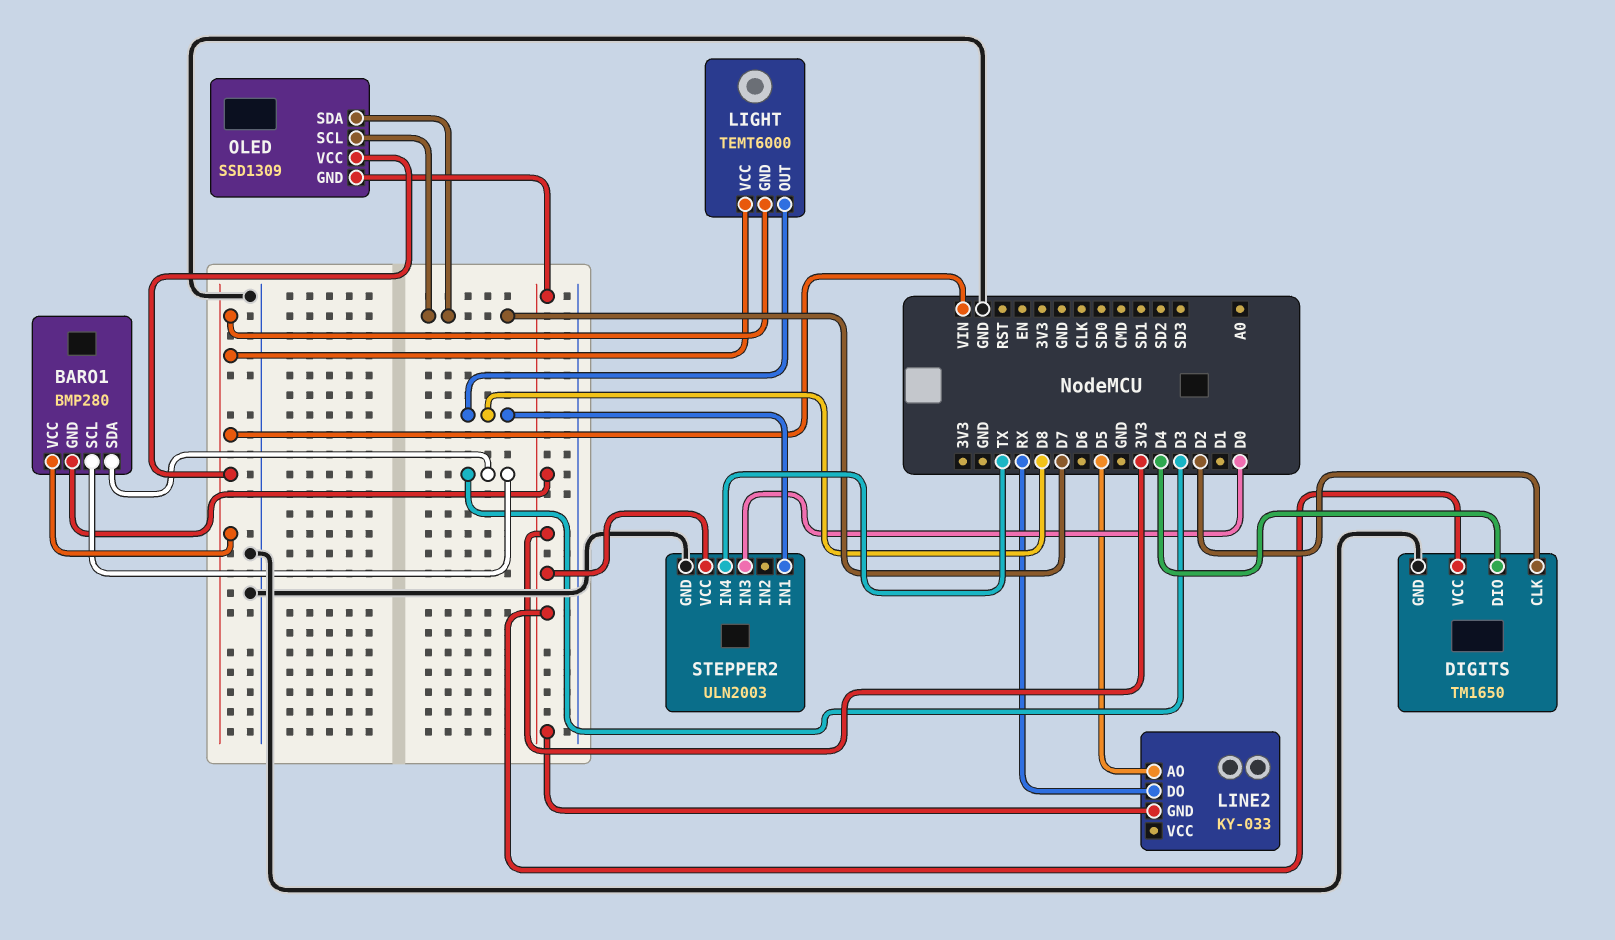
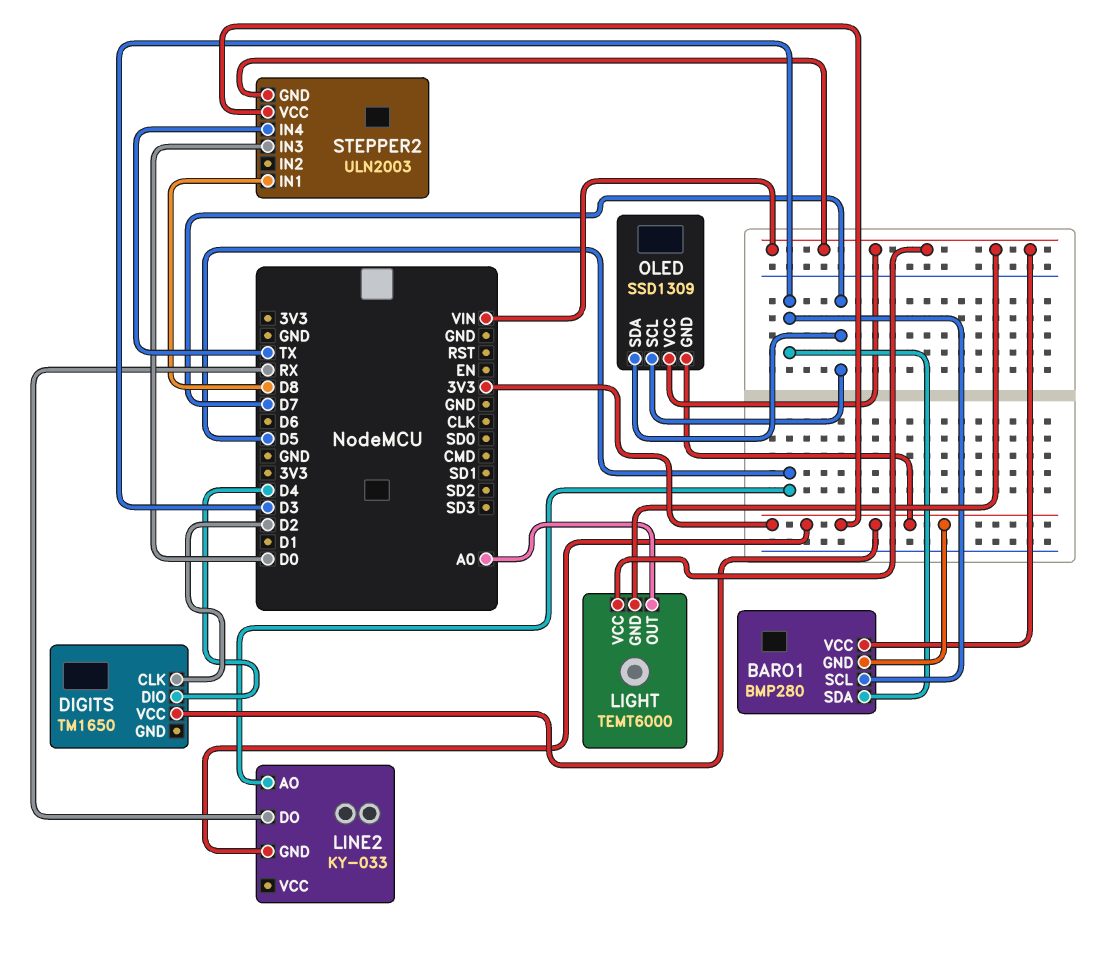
DIGITS pin GND: GND -> none
LIGHT pin OUT: D8 -> A0
STEPPER2 pin GND: GND -> VIN

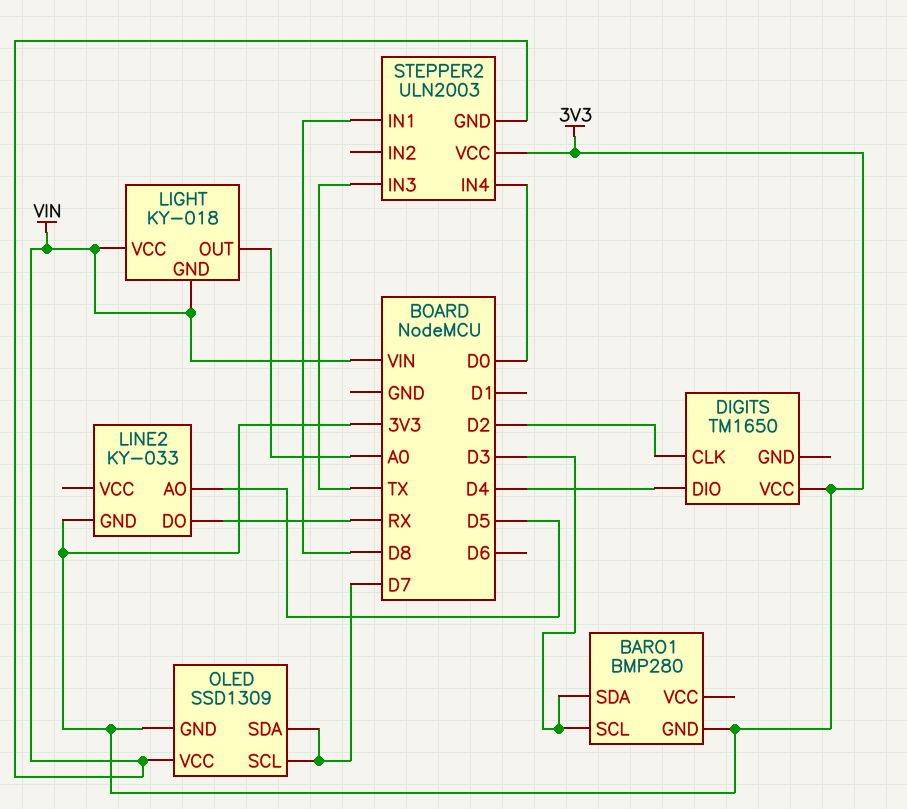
BARO1 pin VCC: VIN -> none
LIGHT: TEMT6000 -> KY-018
STEPPER2 pin IN3: D0 -> TX
STEPPER2 pin IN4: TX -> D0

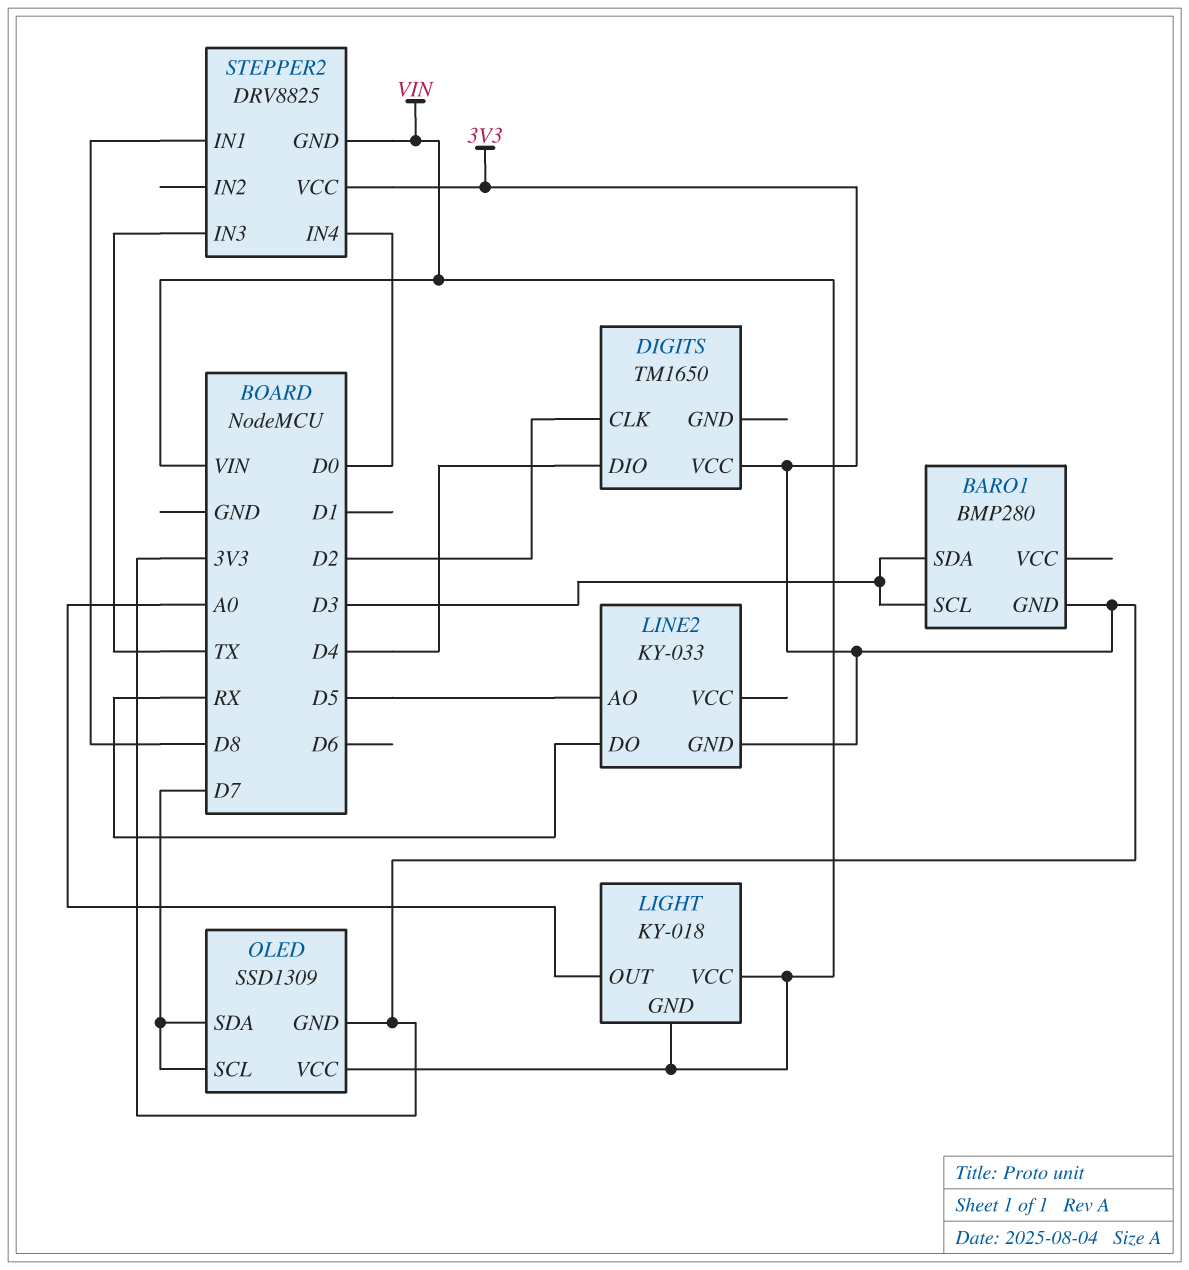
STEPPER2: ULN2003 -> DRV8825

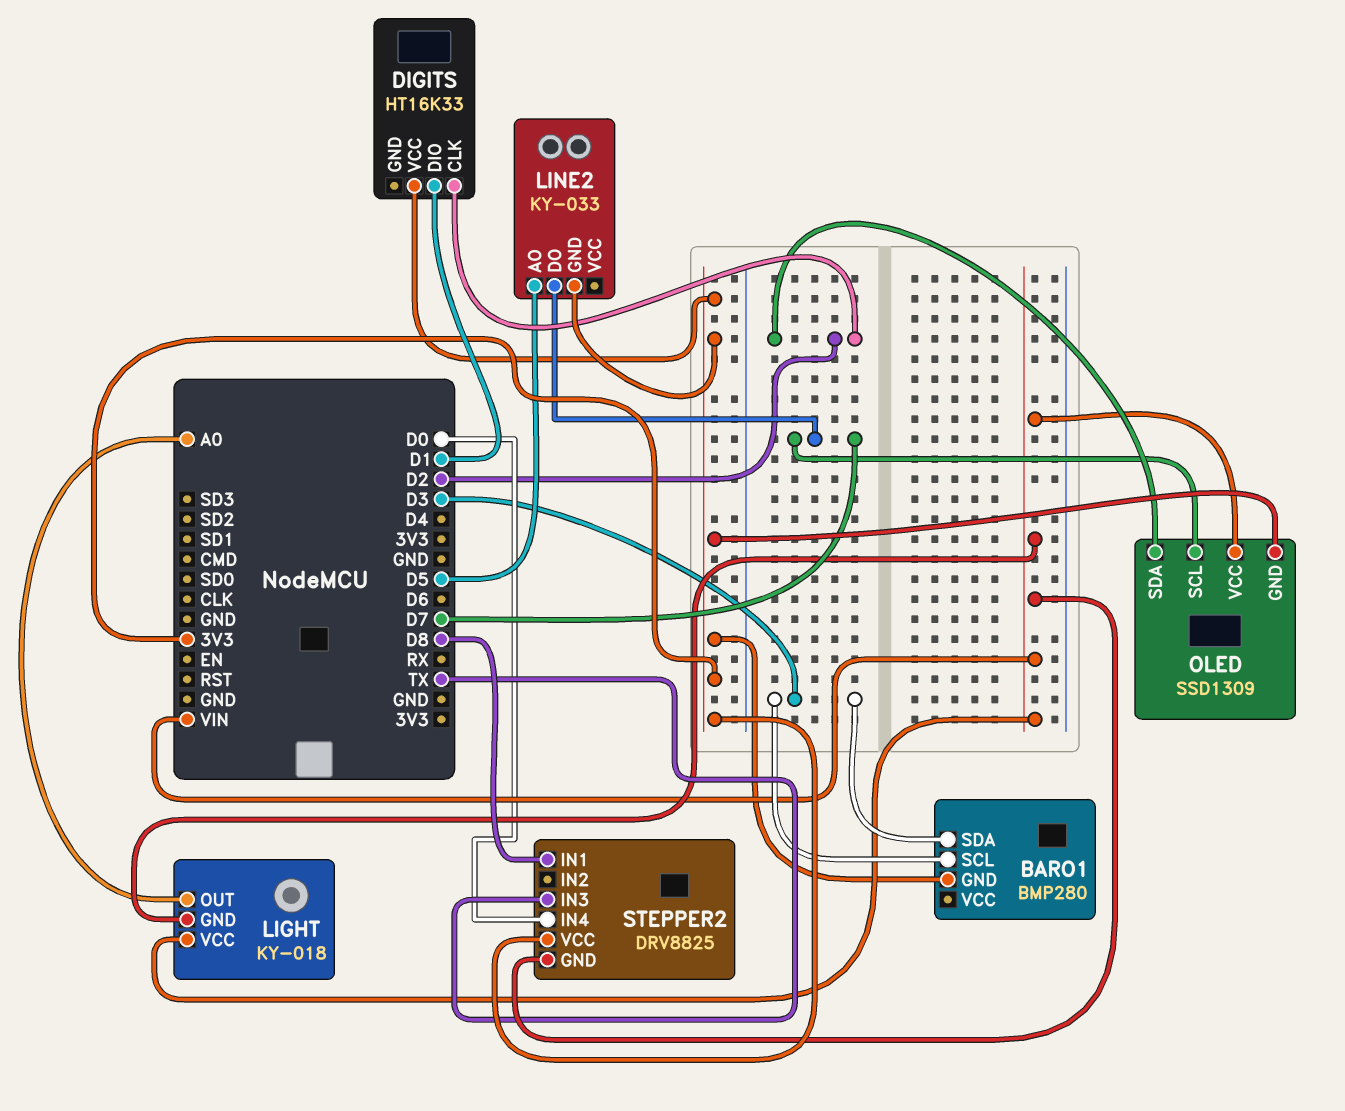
DIGITS: TM1650 -> HT16K33
DIGITS pin DIO: D4 -> D1
LINE2 pin DO: RX -> D7
OLED pin SDA: D7 -> D2

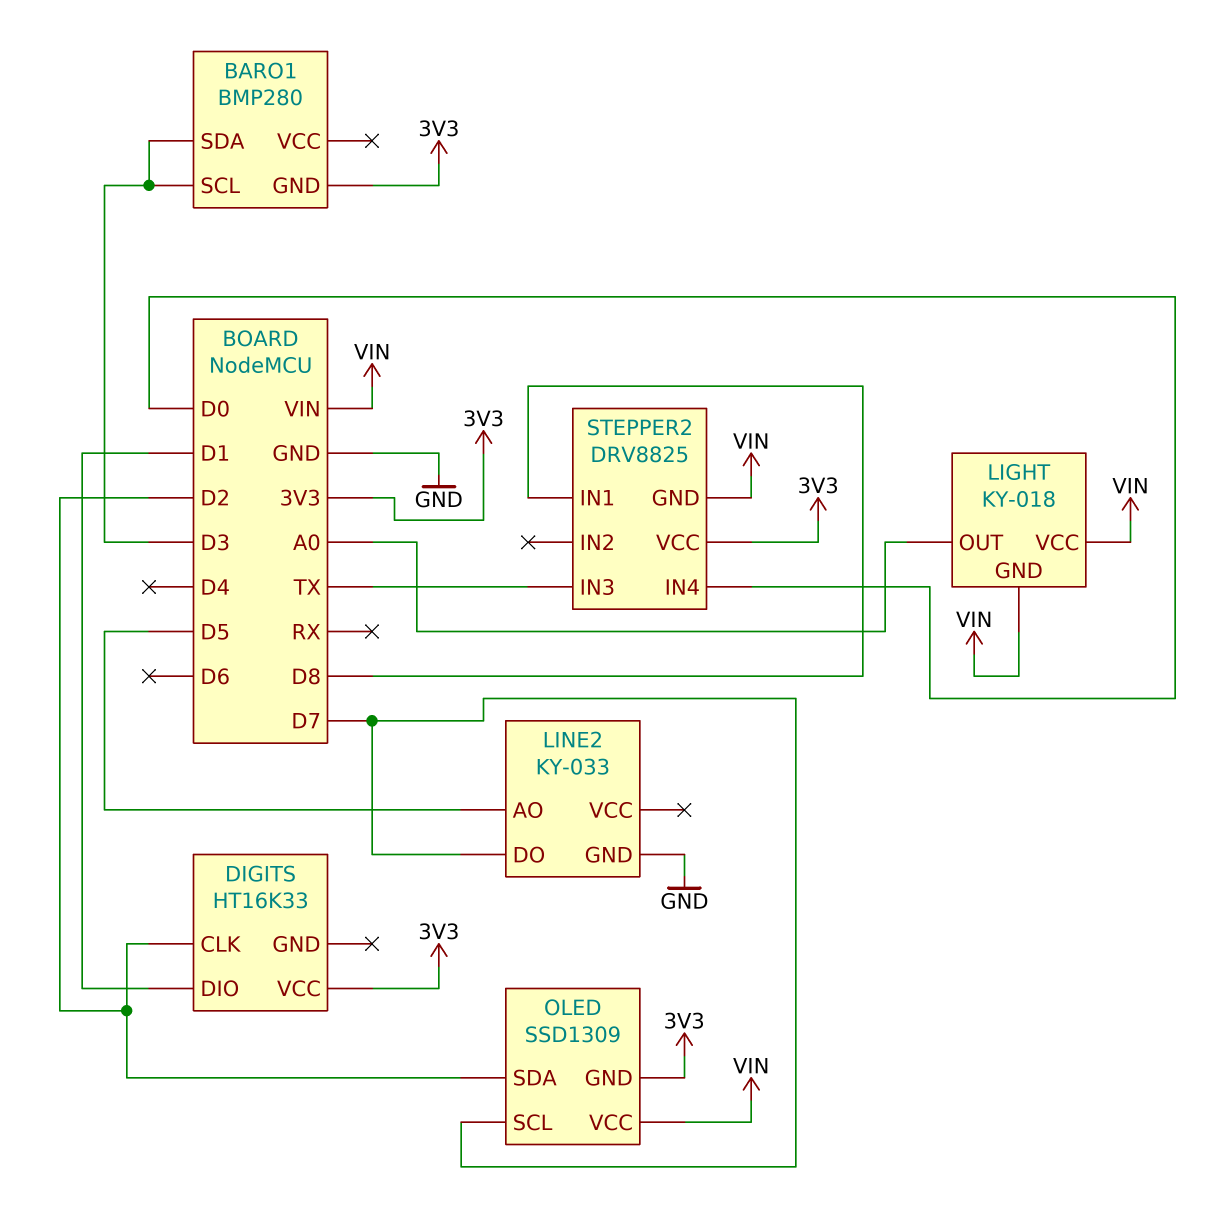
LINE2 pin GND: 3V3 -> GND

